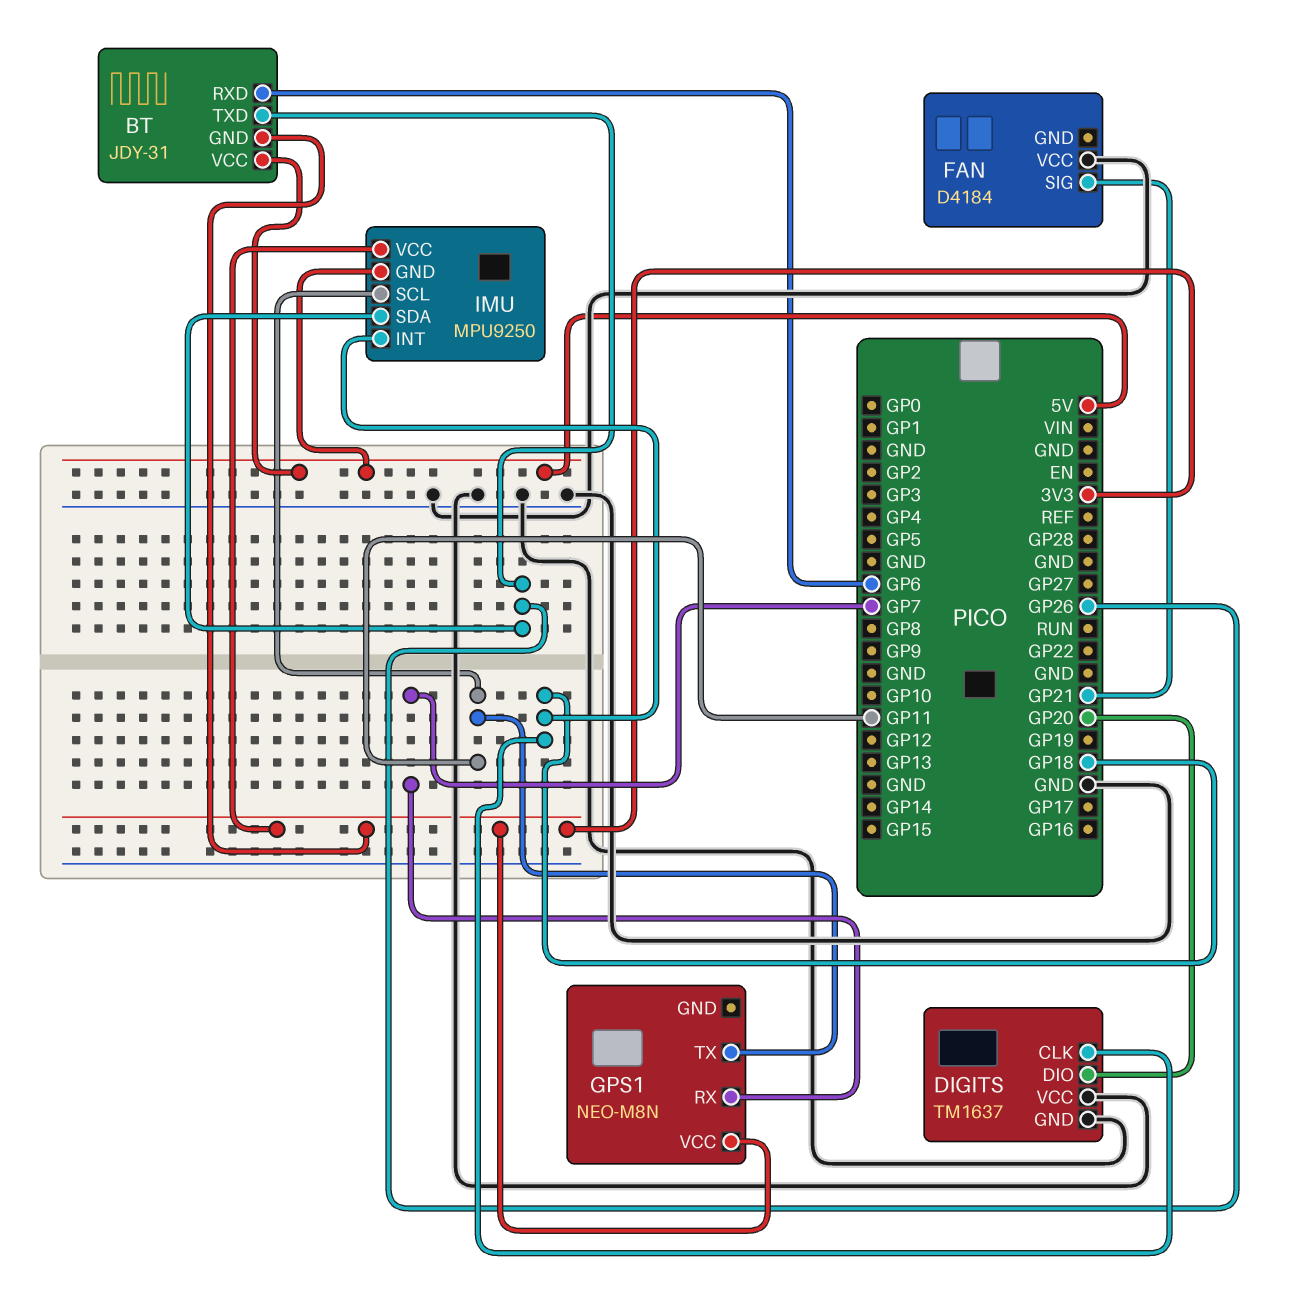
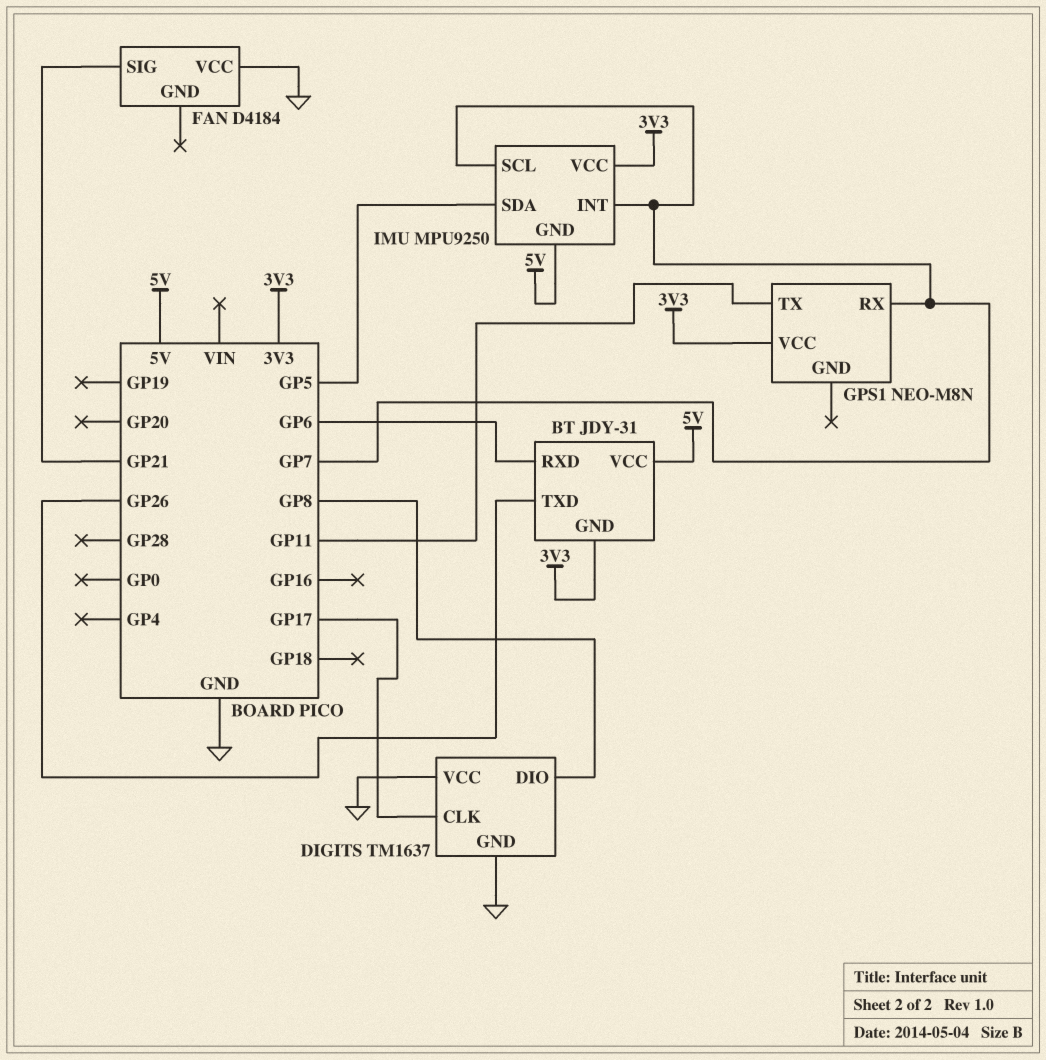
DIGITS pin CLK: GP18 -> GP17
DIGITS pin DIO: GP20 -> GP8
IMU pin INT: GP18 -> GP7
IMU pin SCL: GP11 -> GP7
IMU pin SDA: GP26 -> GP5

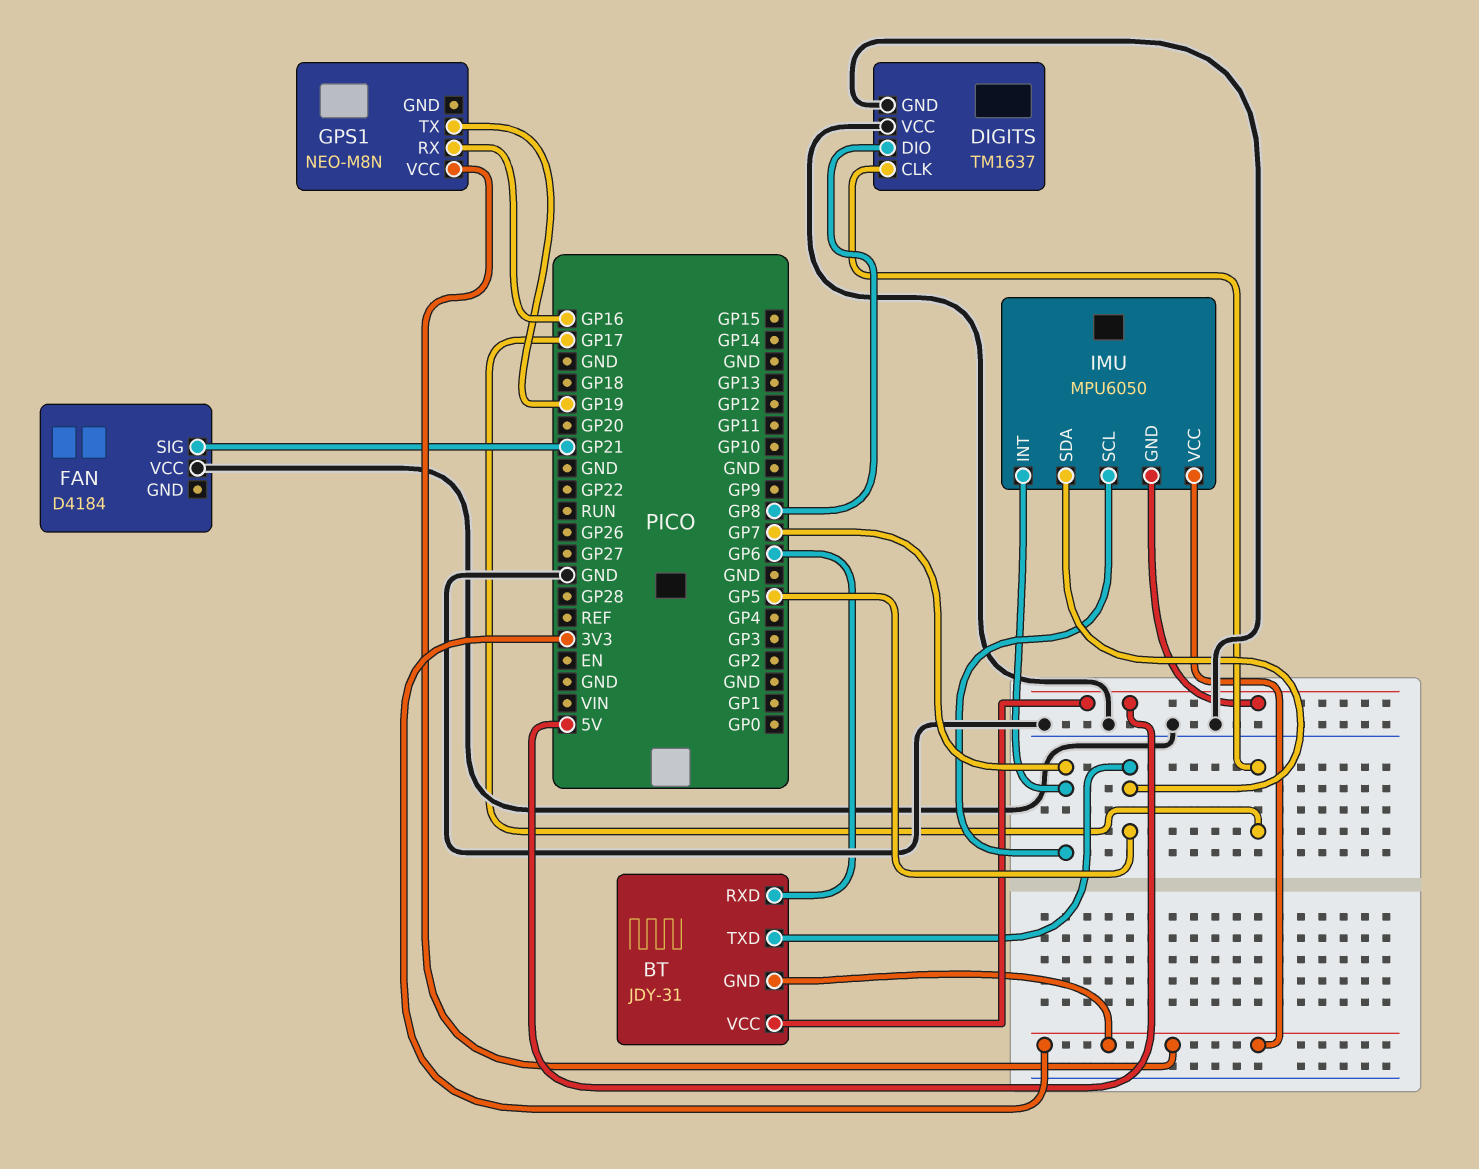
BT pin TXD: GP26 -> GP5
GPS1 pin RX: GP7 -> GP16
GPS1 pin TX: GP11 -> GP19
IMU: MPU9250 -> MPU6050

